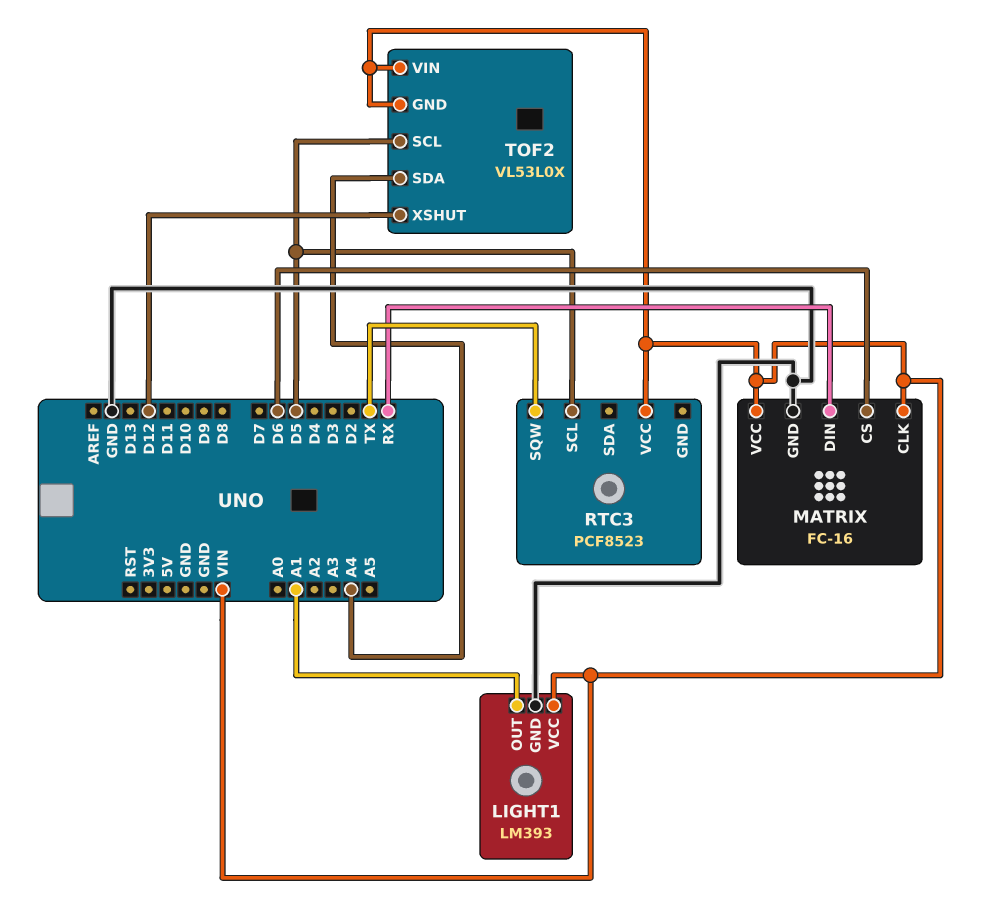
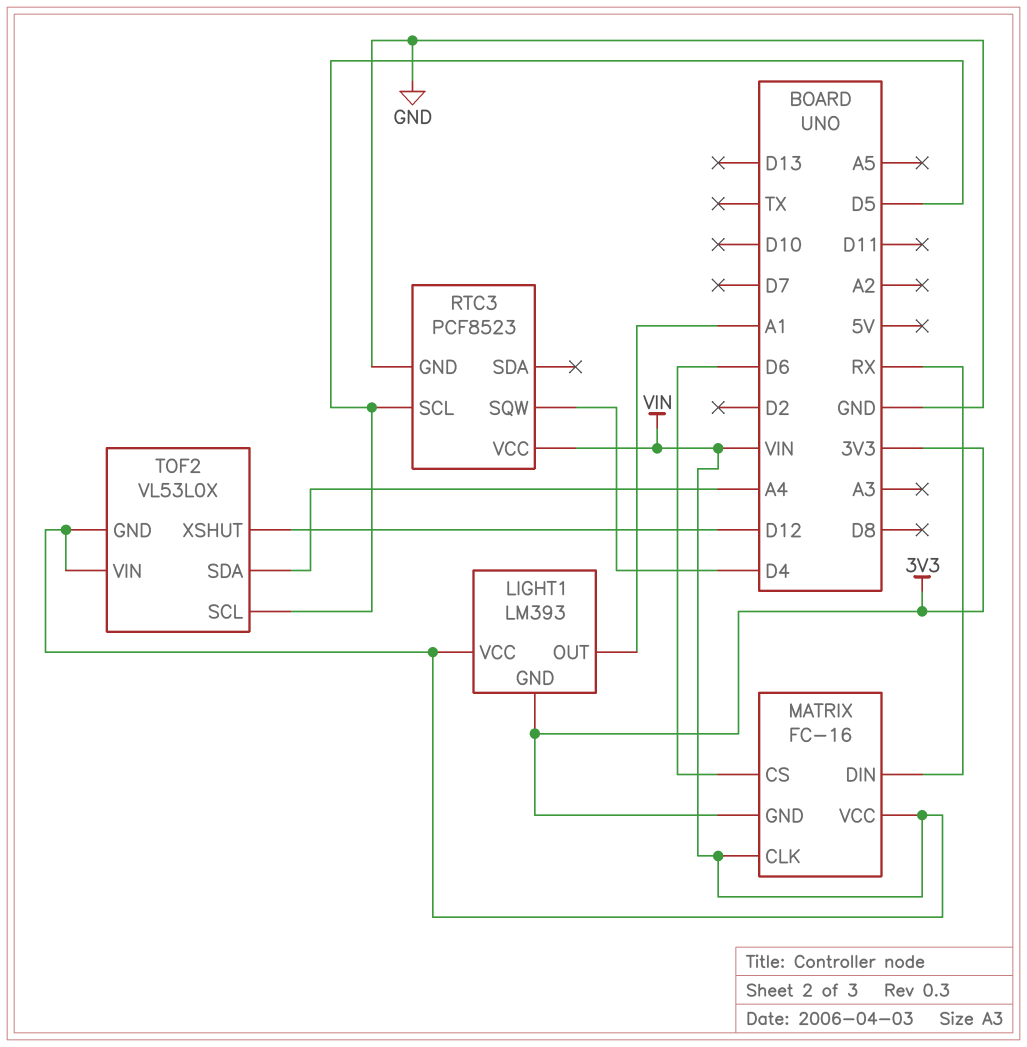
LIGHT1 pin GND: GND -> 3V3
MATRIX pin GND: GND -> 3V3
RTC3 pin GND: none -> GND
RTC3 pin SQW: TX -> D4

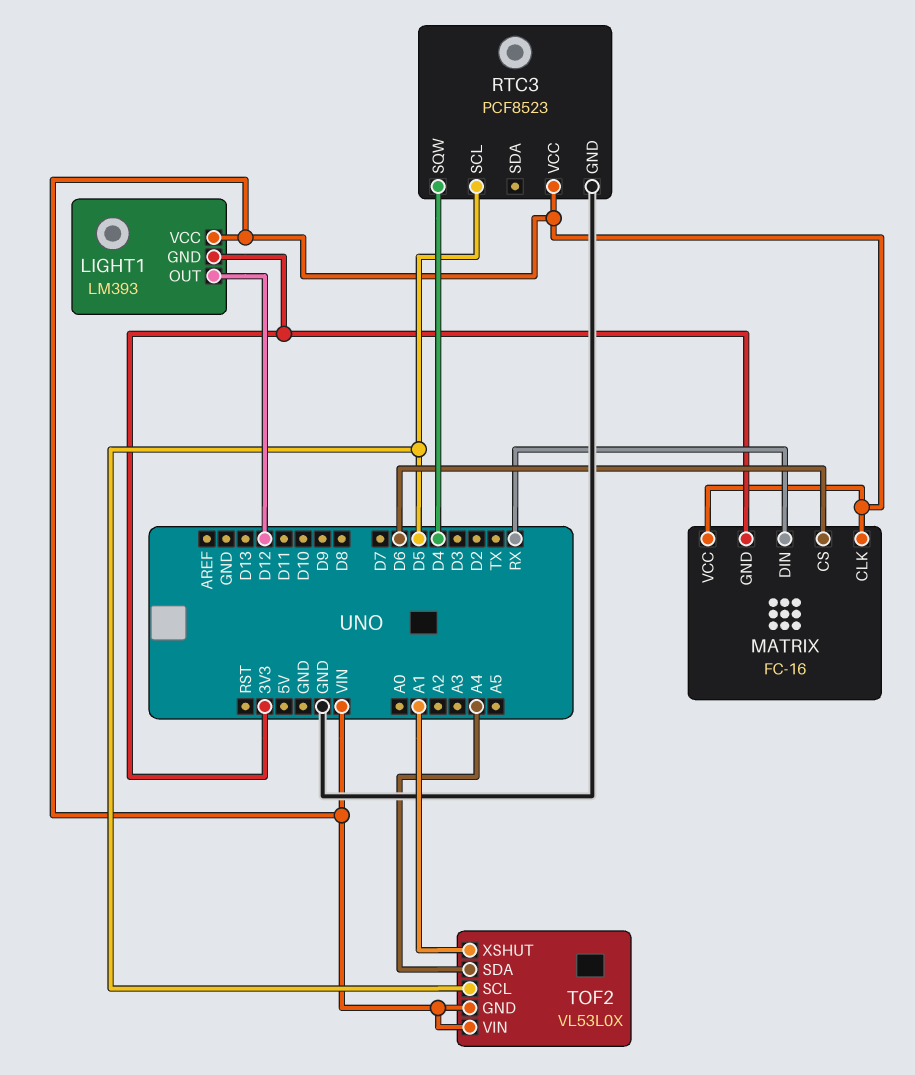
LIGHT1 pin OUT: A1 -> D12
TOF2 pin XSHUT: D12 -> A1

